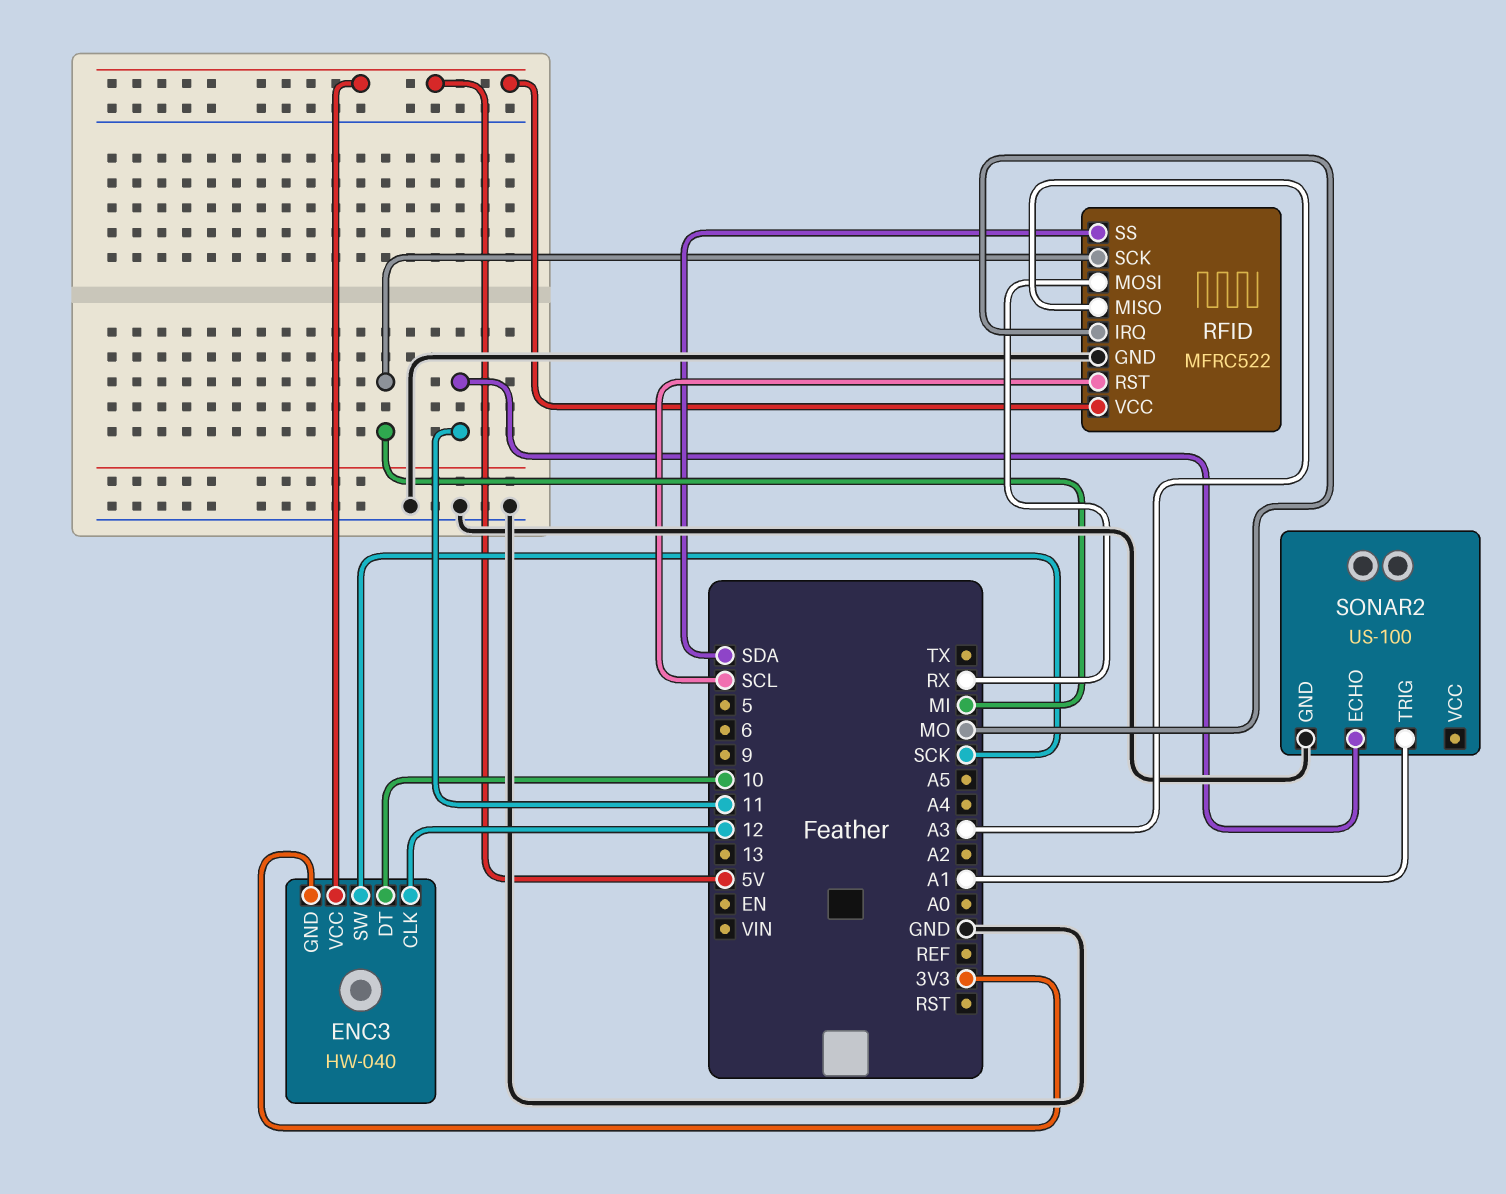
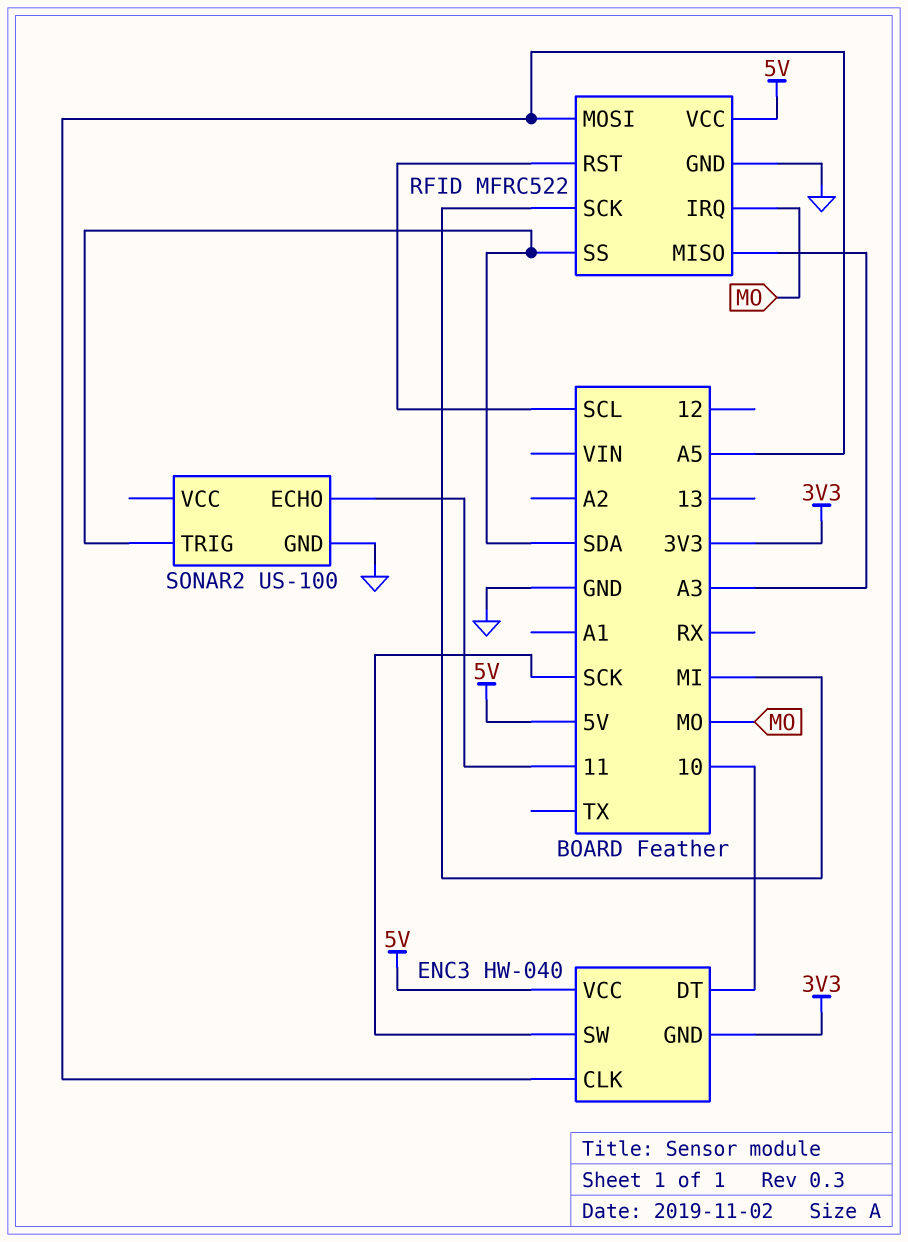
ENC3 pin CLK: 12 -> A5
RFID pin MOSI: RX -> A5
SONAR2 pin TRIG: A1 -> SDA

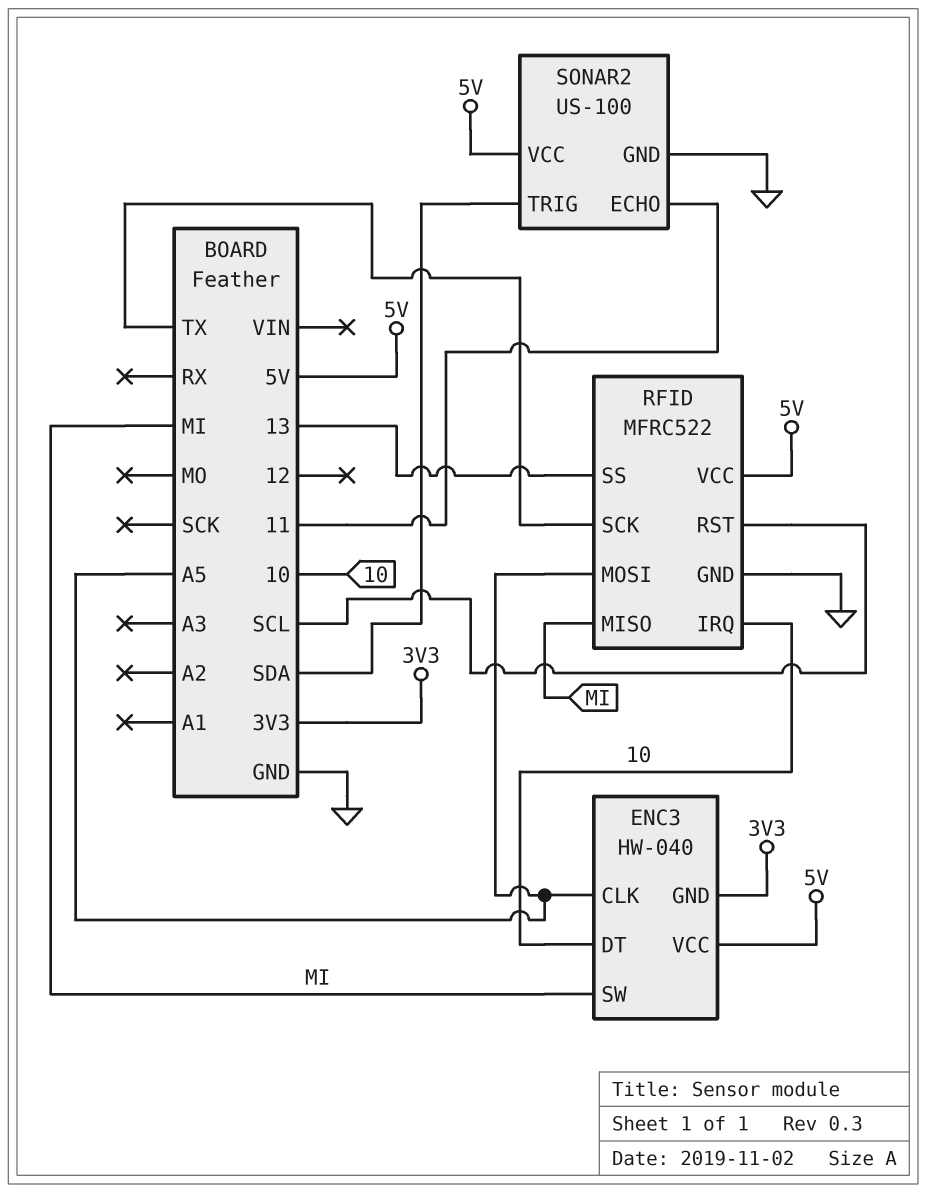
ENC3 pin SW: SCK -> MI
RFID pin IRQ: MO -> 10
RFID pin MISO: A3 -> MI
RFID pin SCK: MI -> TX
RFID pin SS: SDA -> 13
SONAR2 pin VCC: none -> 5V

